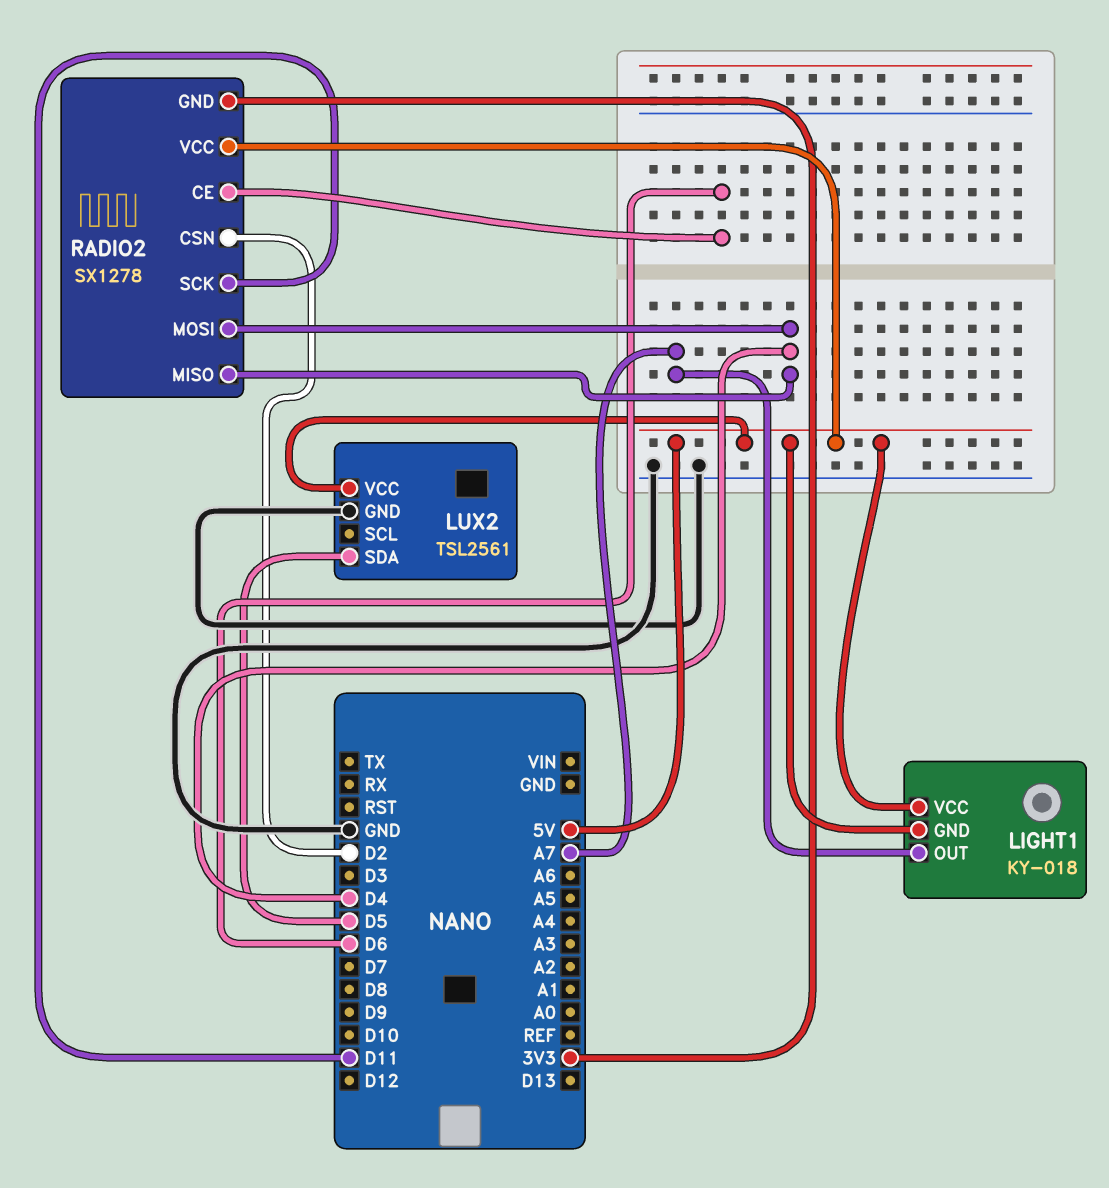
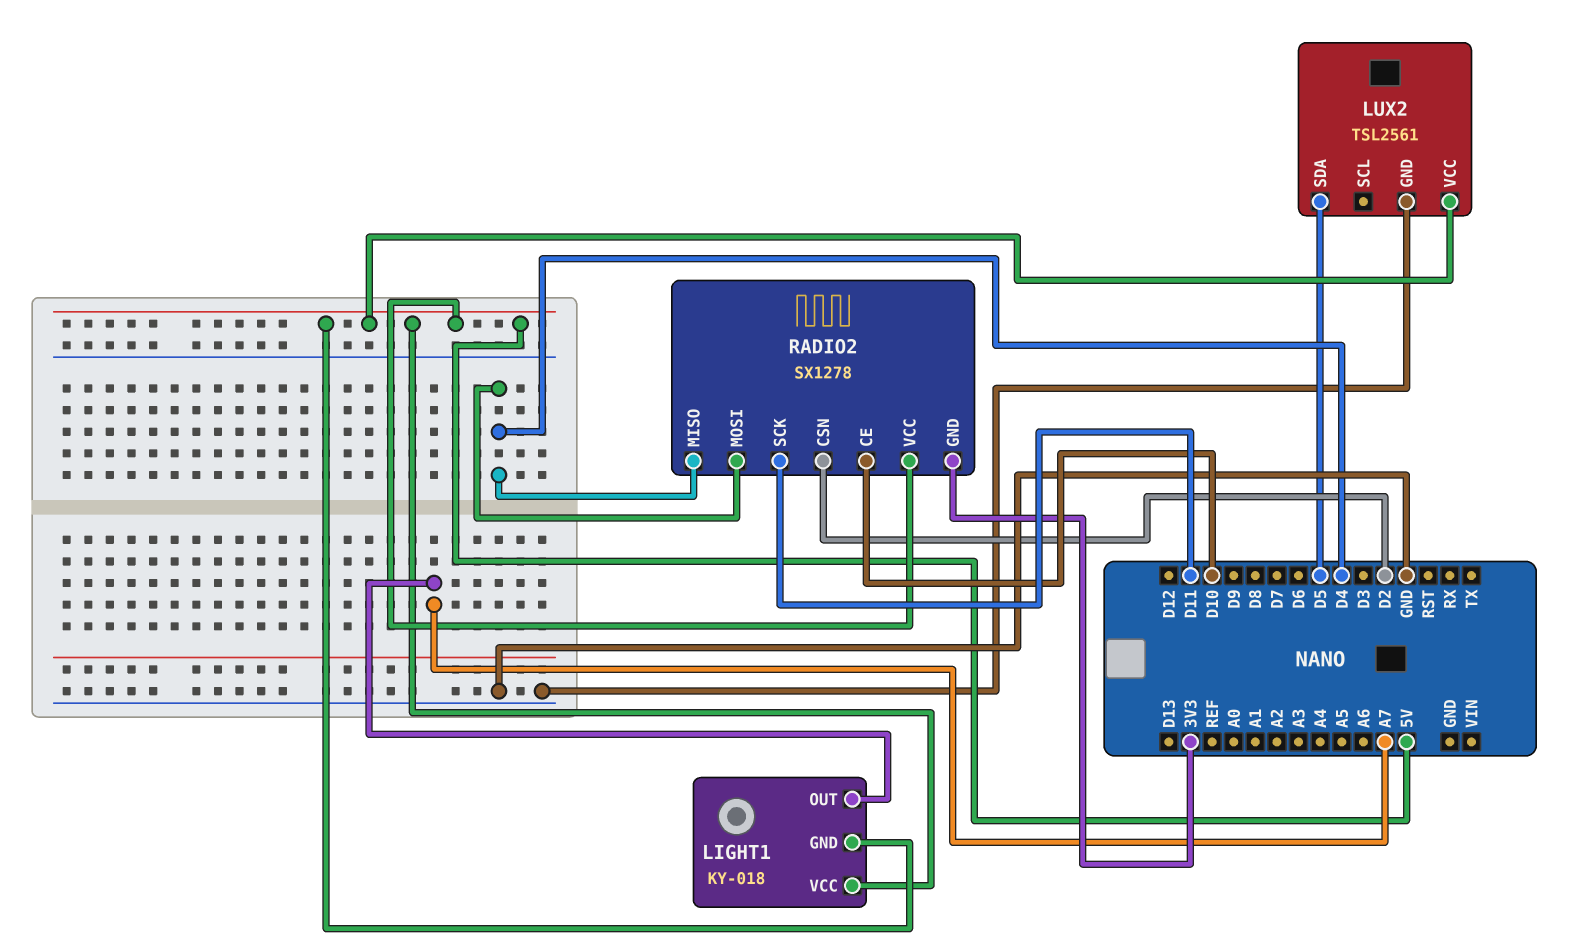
RADIO2 pin CE: D6 -> D10

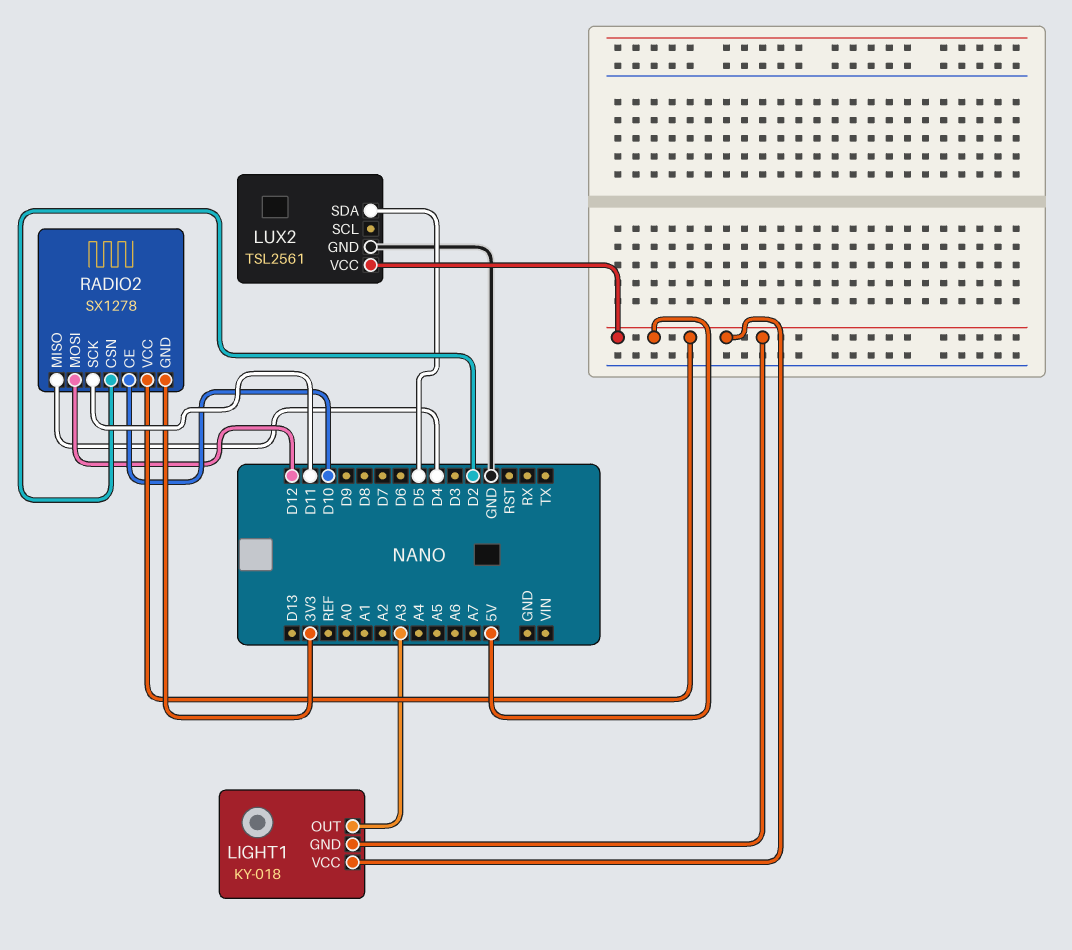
LIGHT1 pin OUT: A7 -> A3
RADIO2 pin MOSI: D4 -> D12

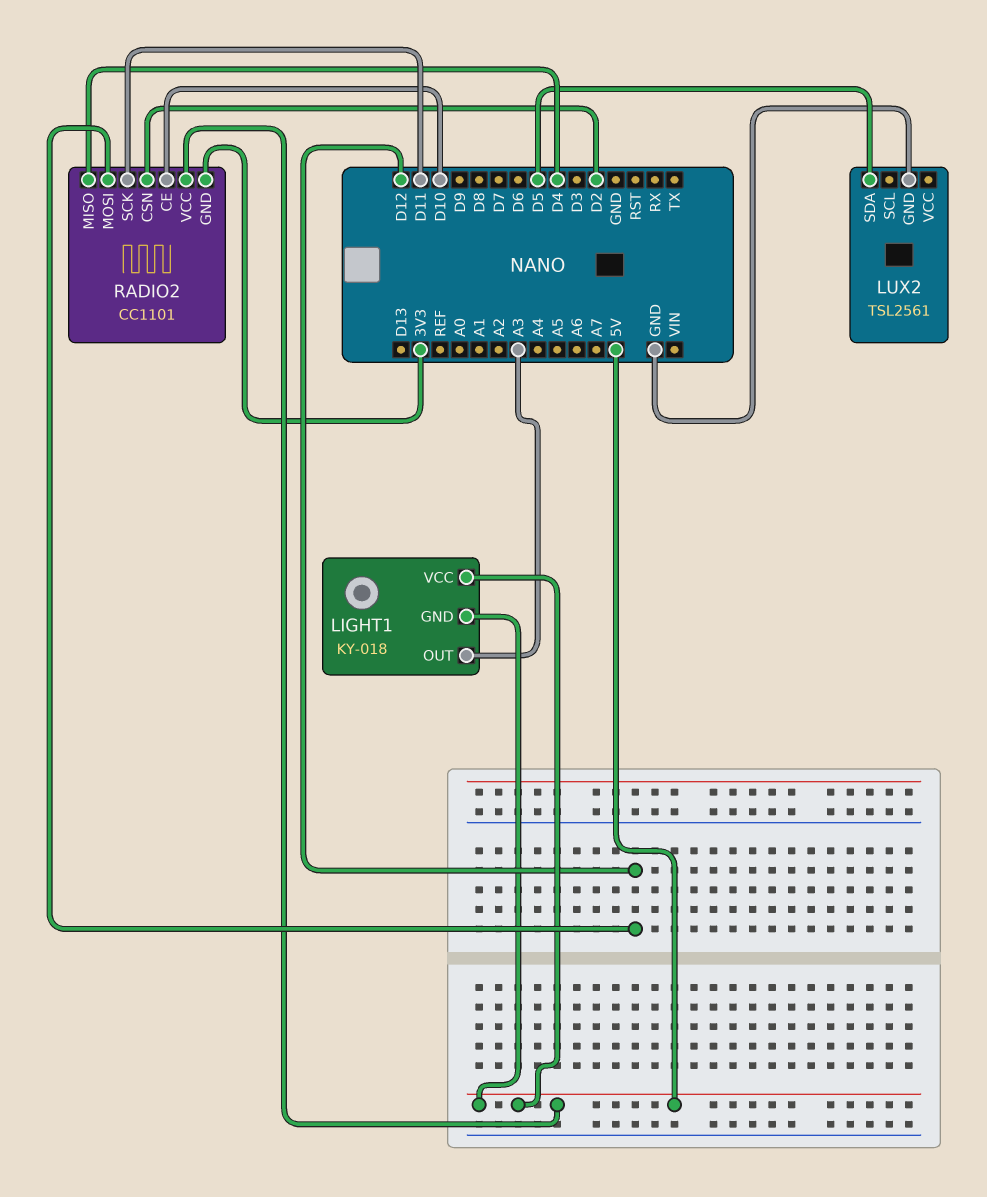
LUX2 pin VCC: 5V -> none
RADIO2: SX1278 -> CC1101

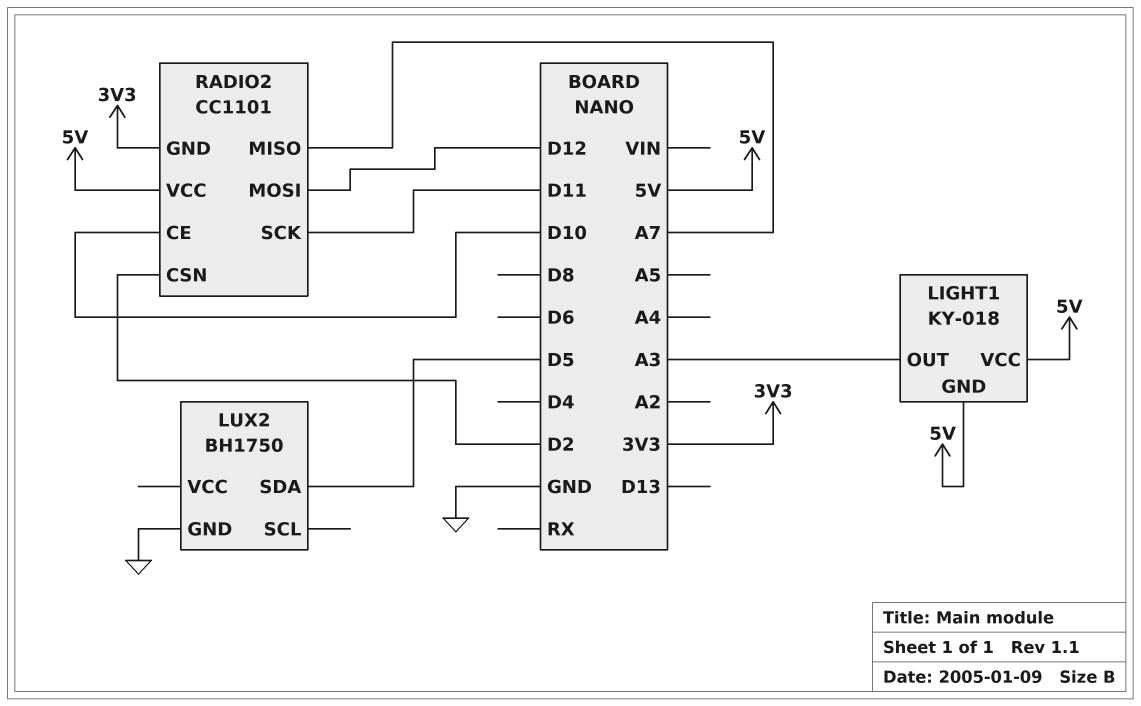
LUX2: TSL2561 -> BH1750
RADIO2 pin MISO: D4 -> A7

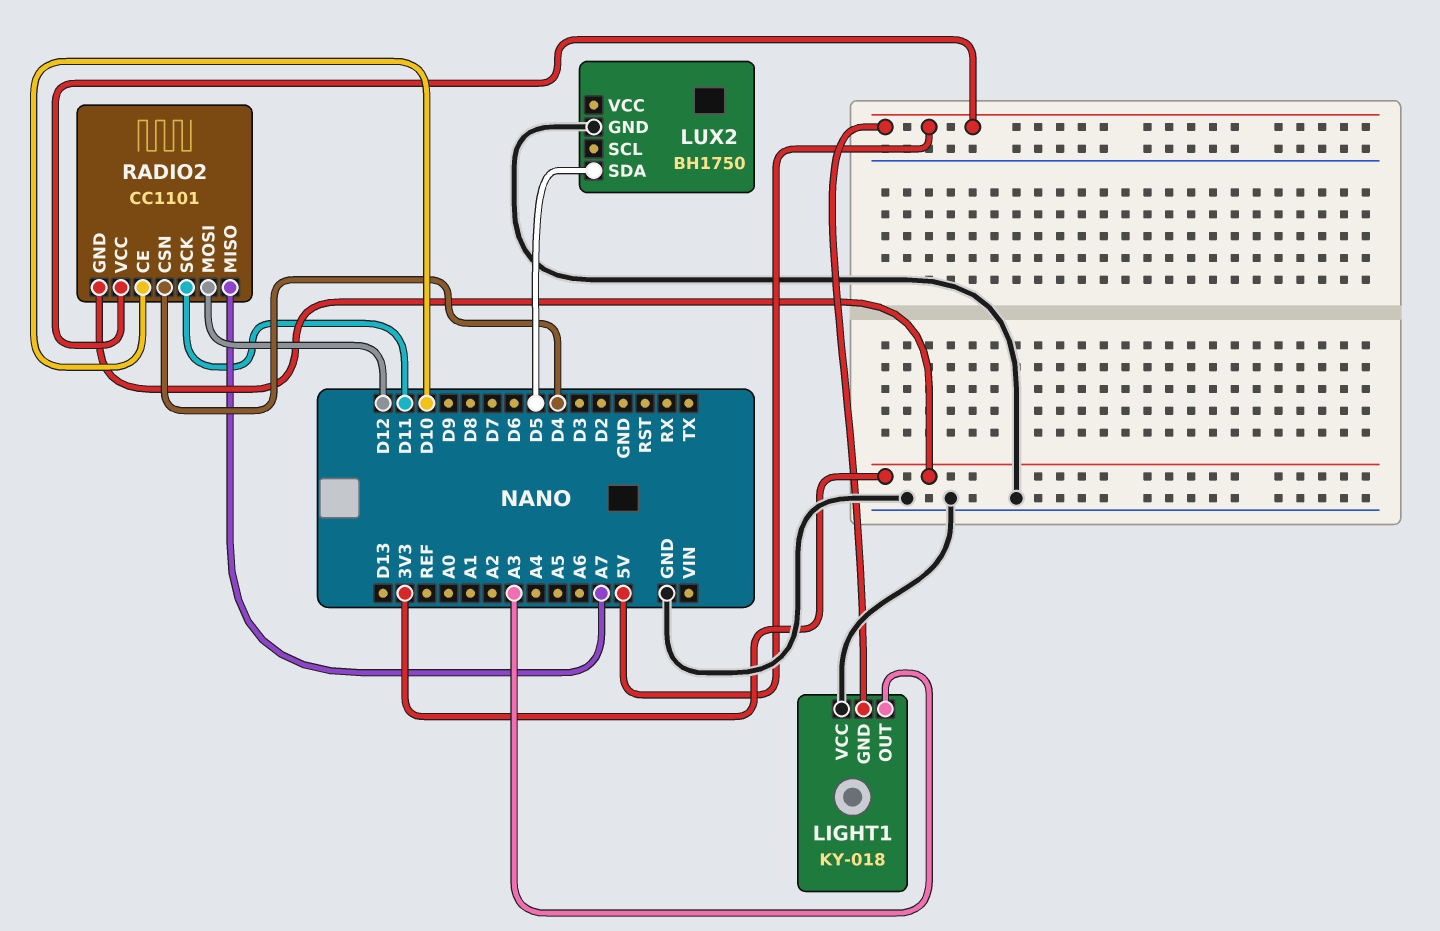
LIGHT1 pin VCC: 5V -> GND
RADIO2 pin CSN: D2 -> D4

